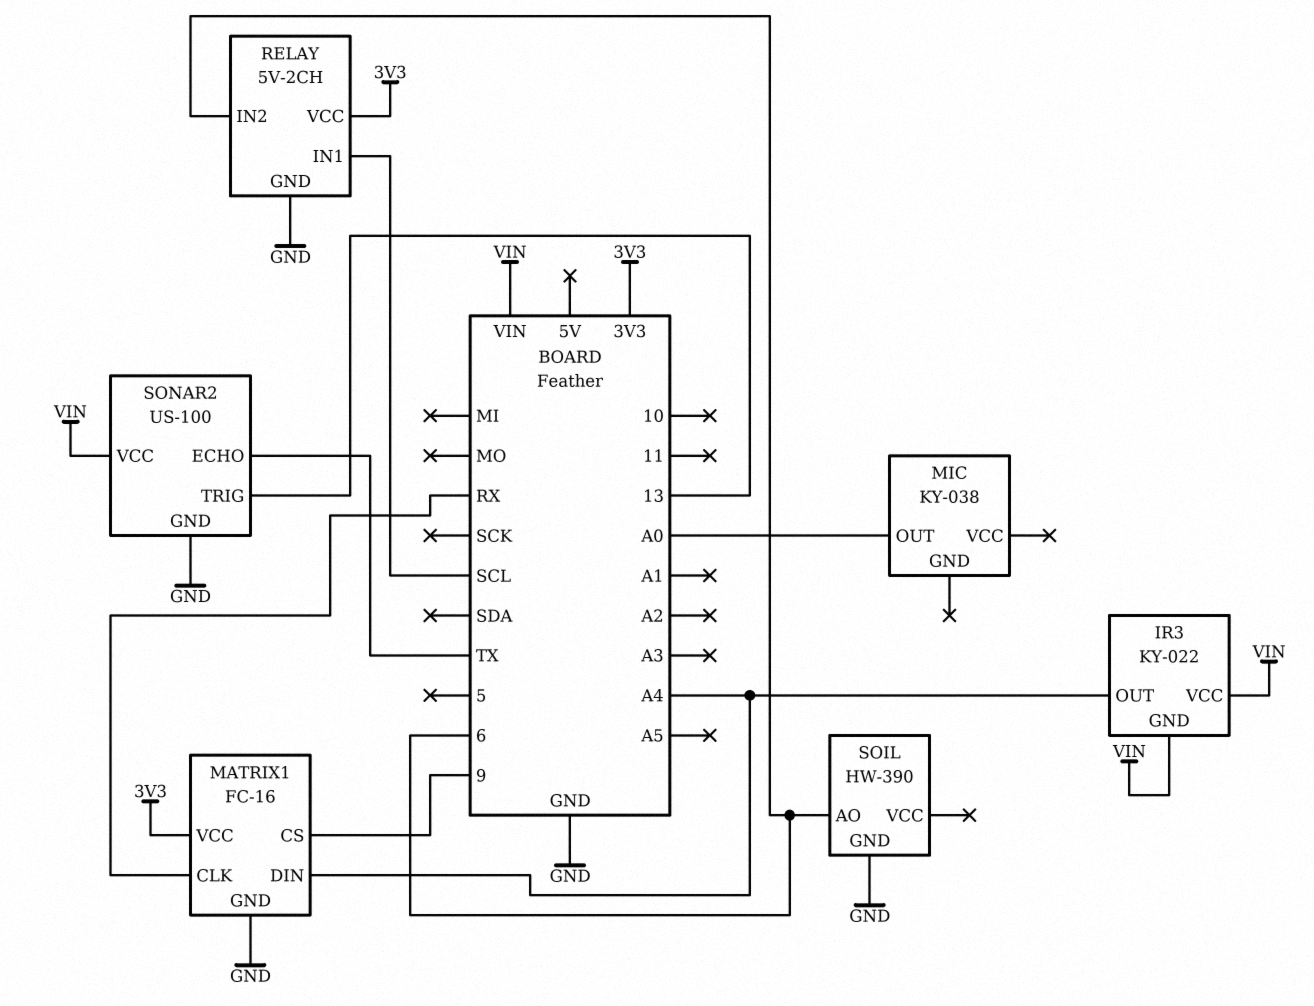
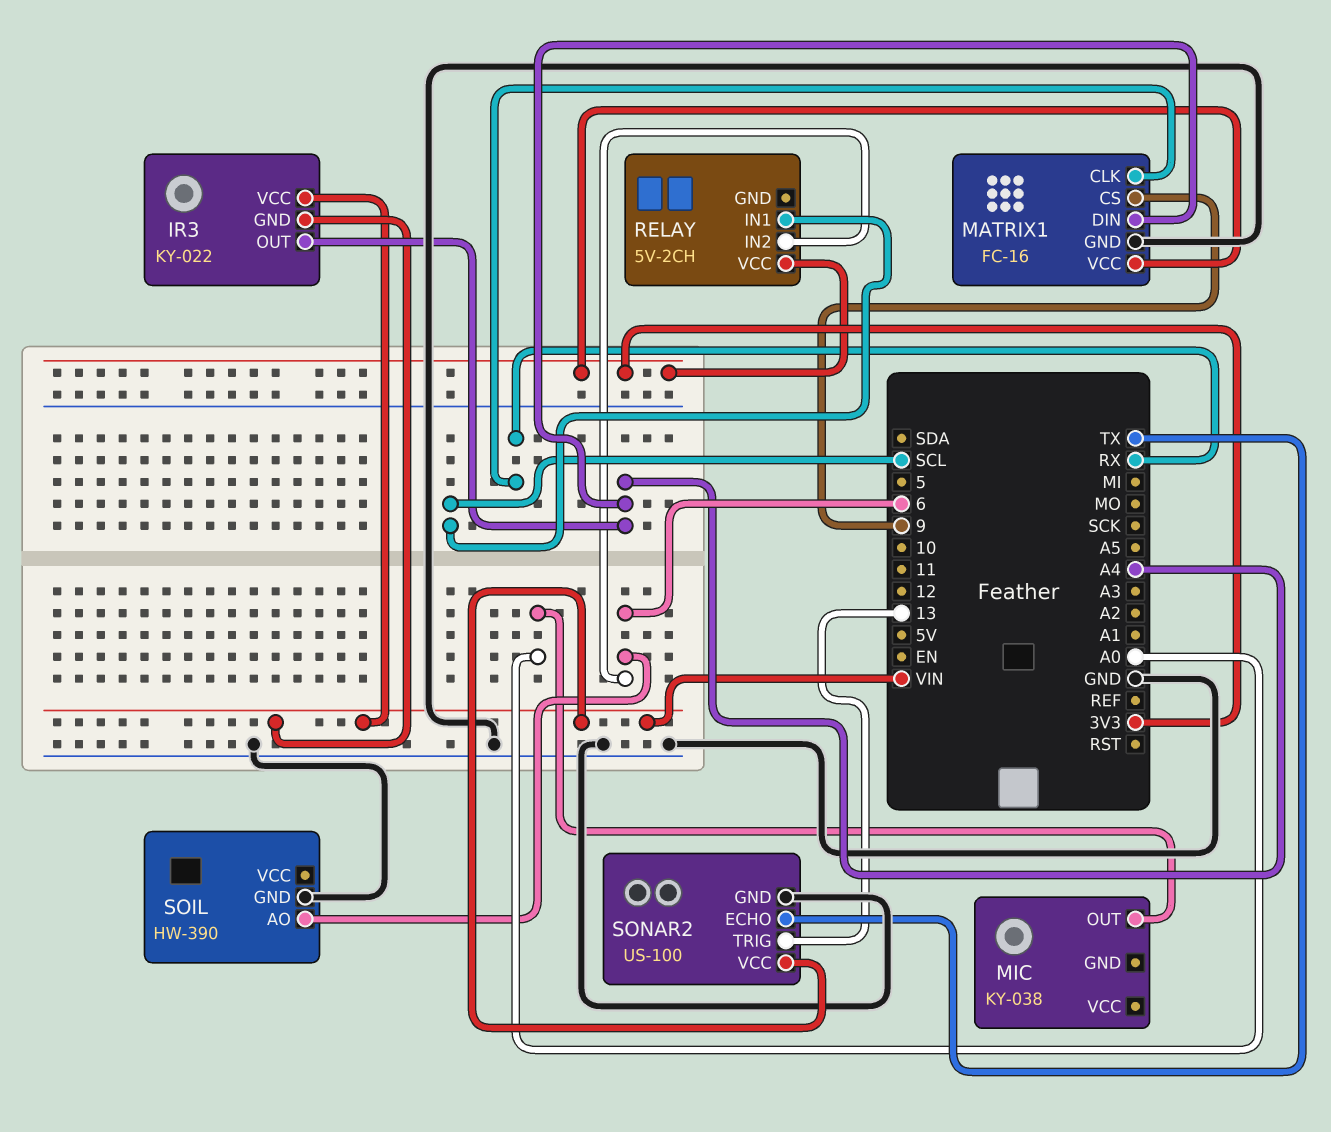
RELAY pin GND: GND -> none

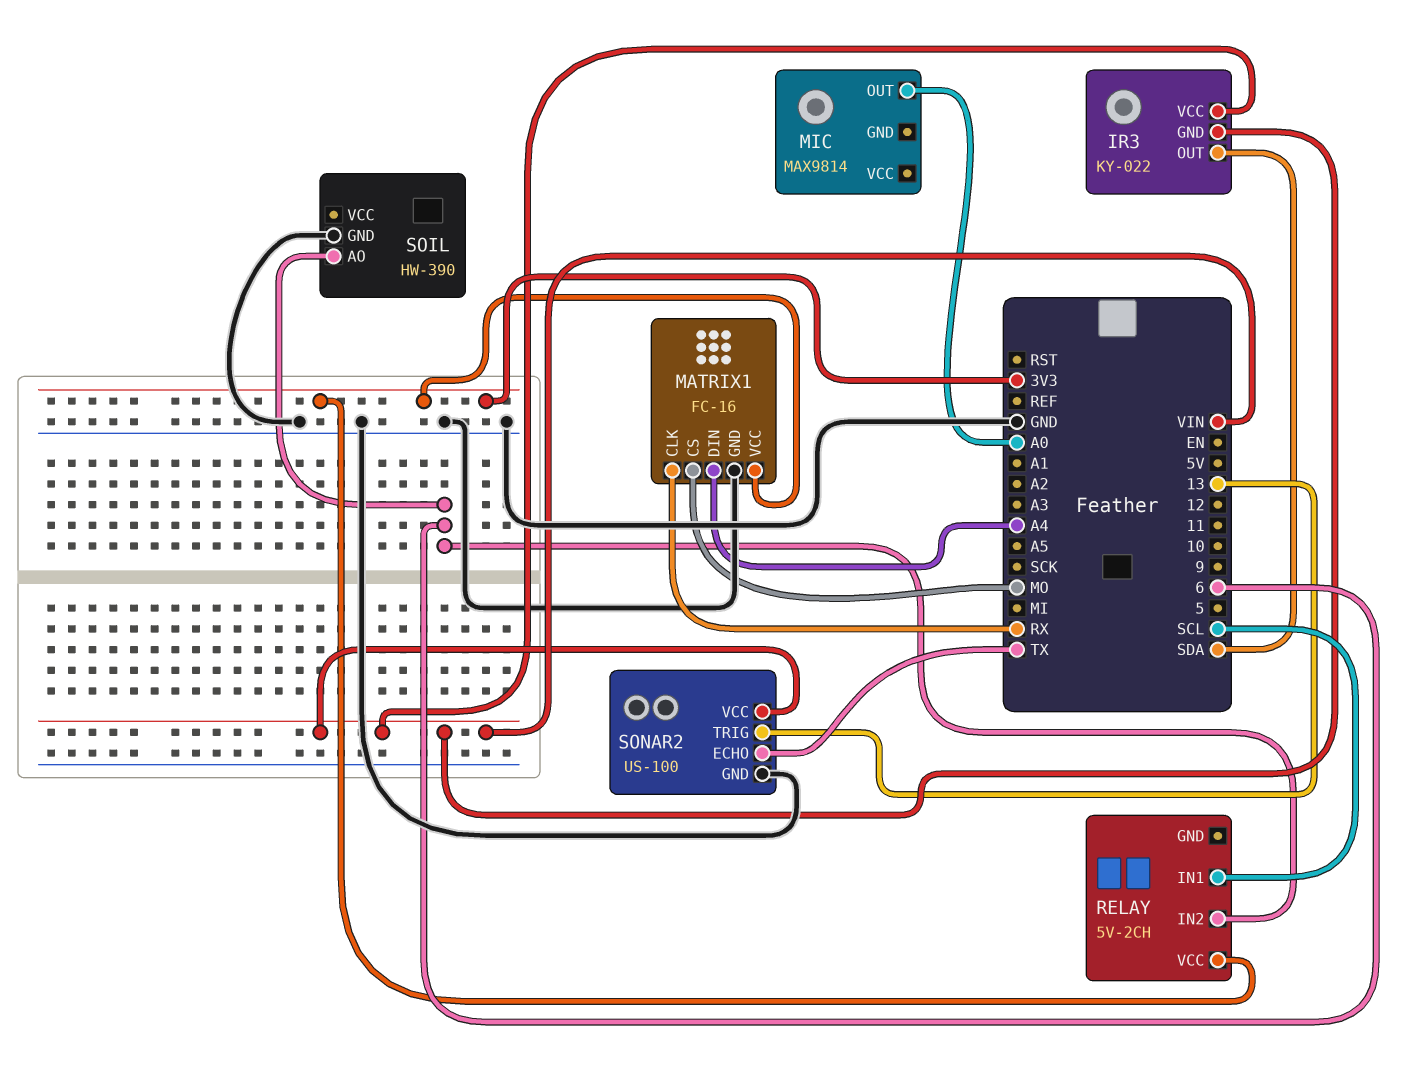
IR3 pin OUT: A4 -> SDA
MATRIX1 pin CS: 9 -> MO
MIC: KY-038 -> MAX9814

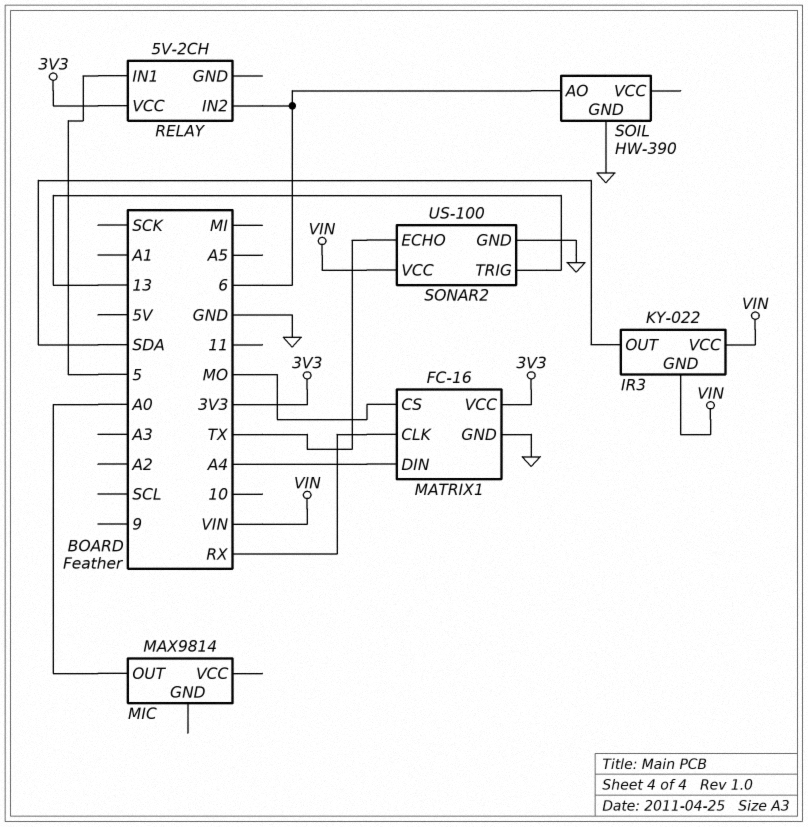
RELAY pin IN1: SCL -> 5

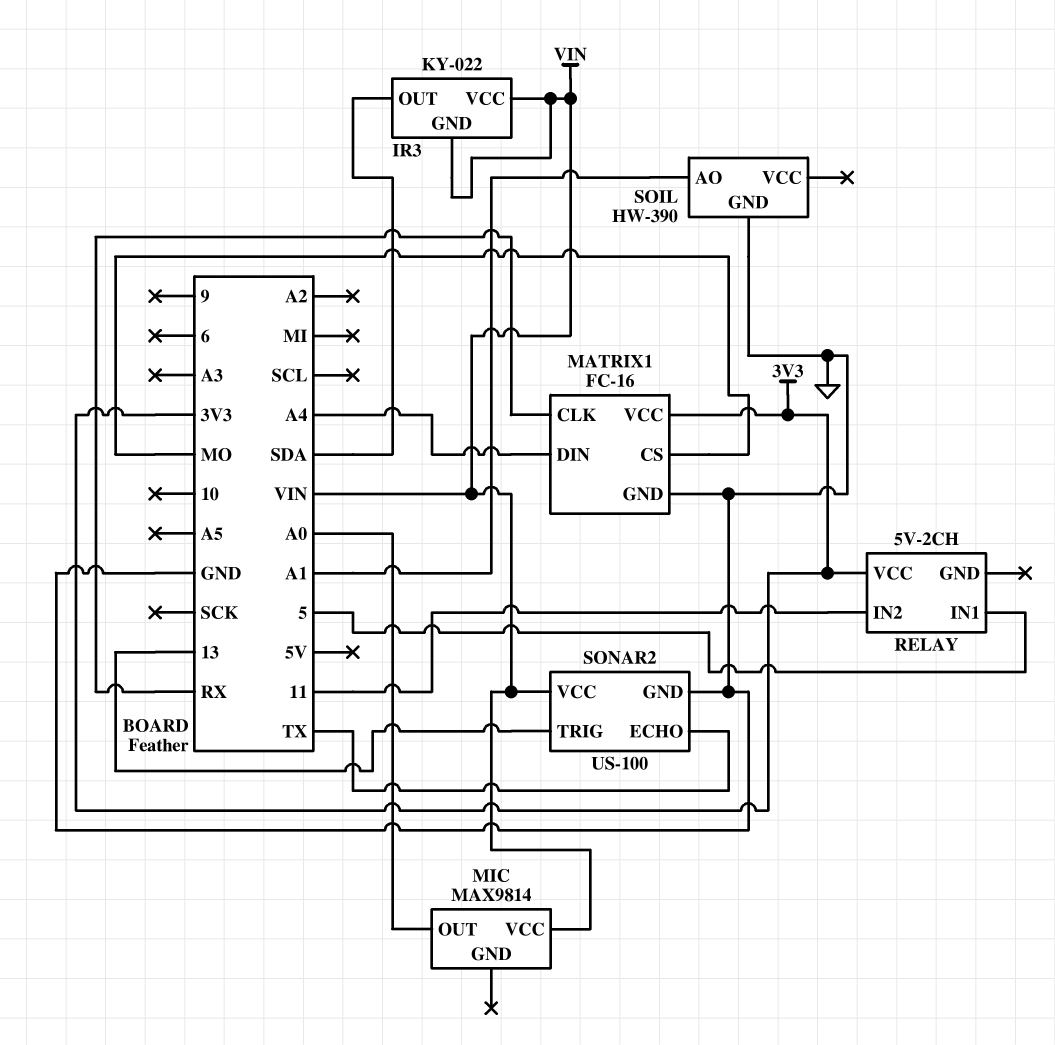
MIC pin VCC: none -> VIN
RELAY pin IN2: 6 -> 11
SOIL pin AO: 6 -> A1

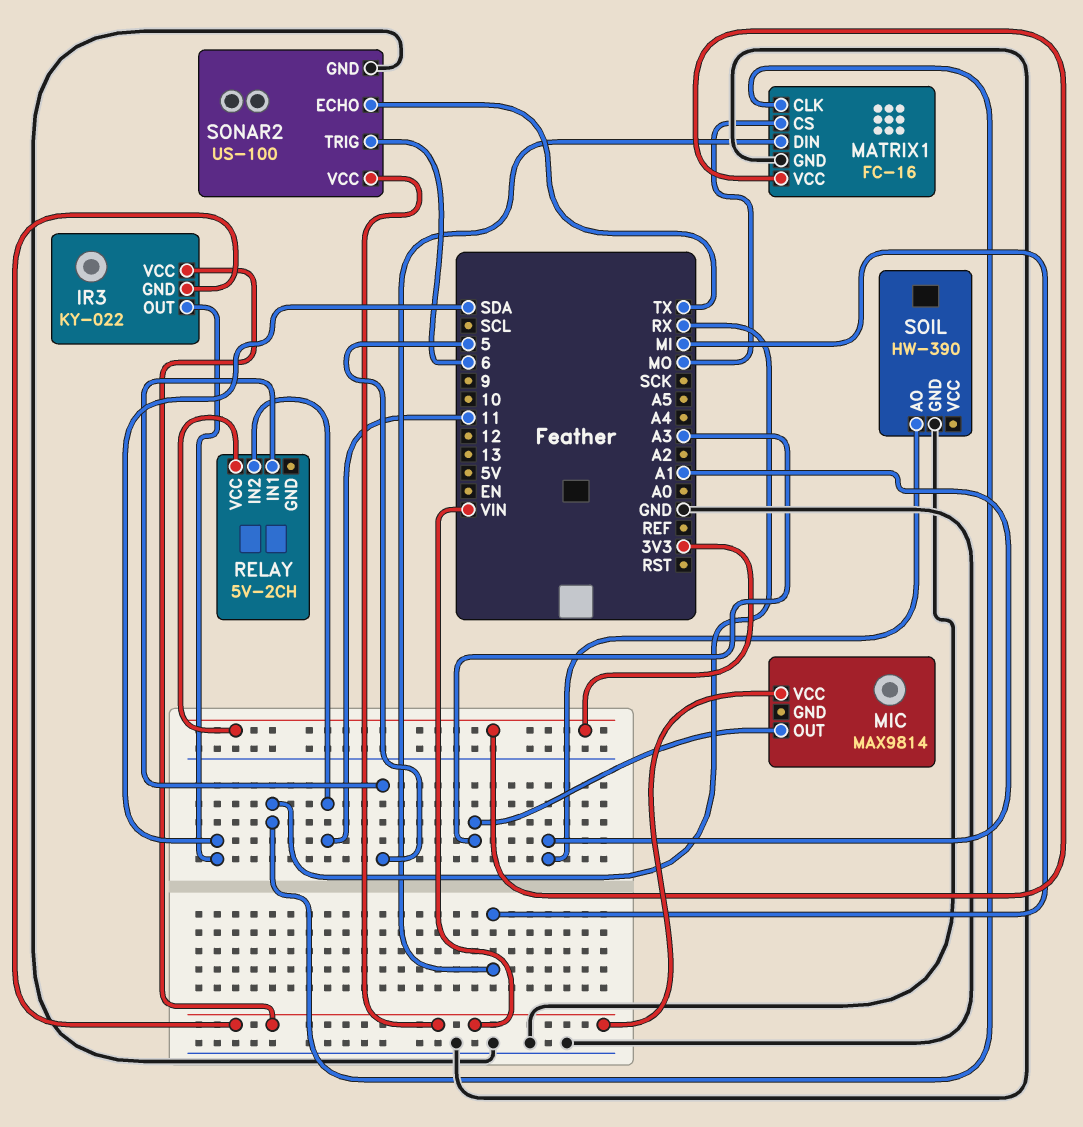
MATRIX1 pin DIN: A4 -> MI
MIC pin OUT: A0 -> A3
SONAR2 pin TRIG: 13 -> 6

